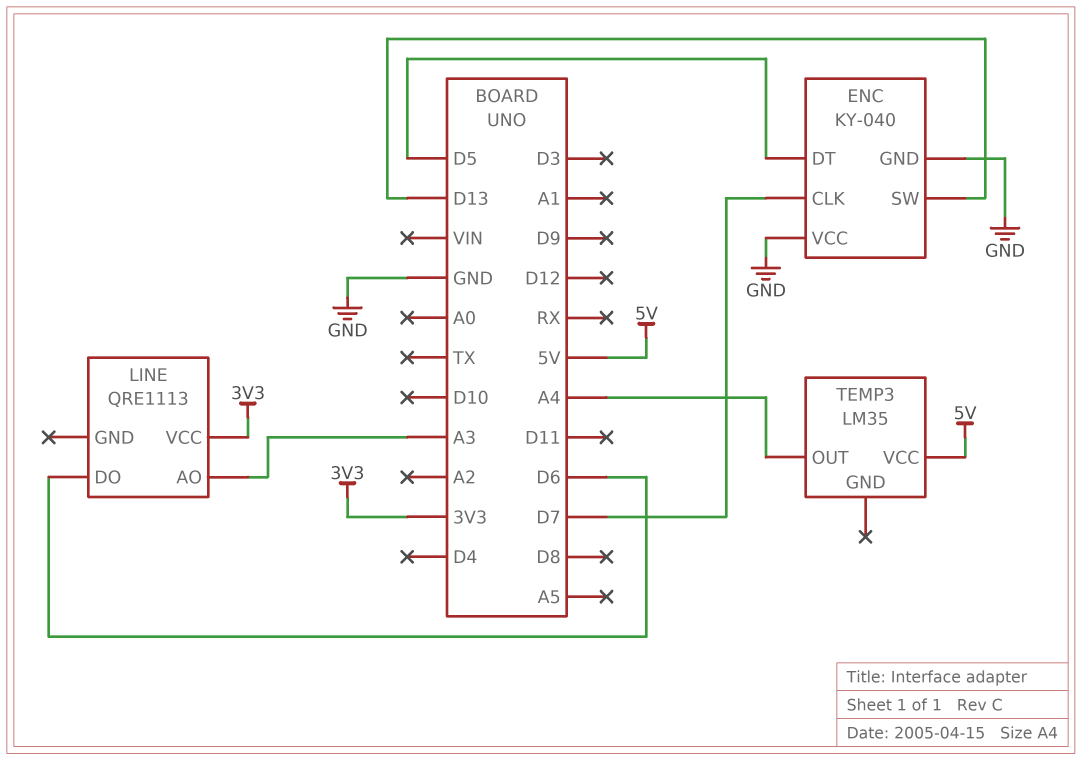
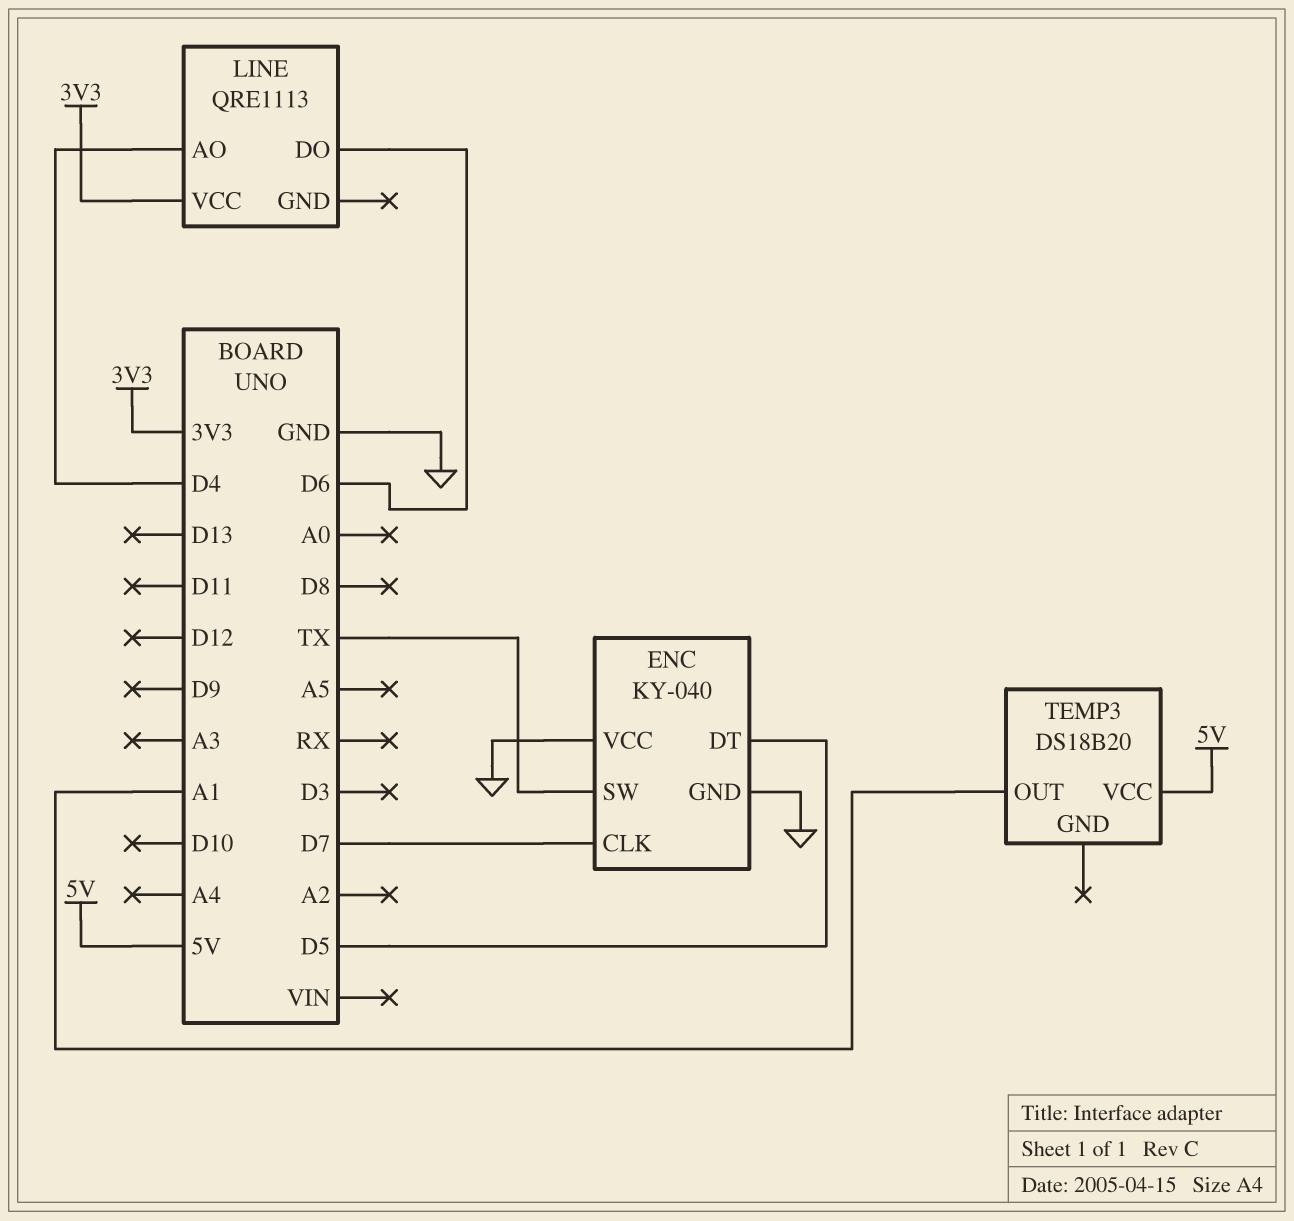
ENC pin SW: D13 -> TX
LINE pin AO: A3 -> D4
TEMP3: LM35 -> DS18B20
TEMP3 pin OUT: A4 -> A1

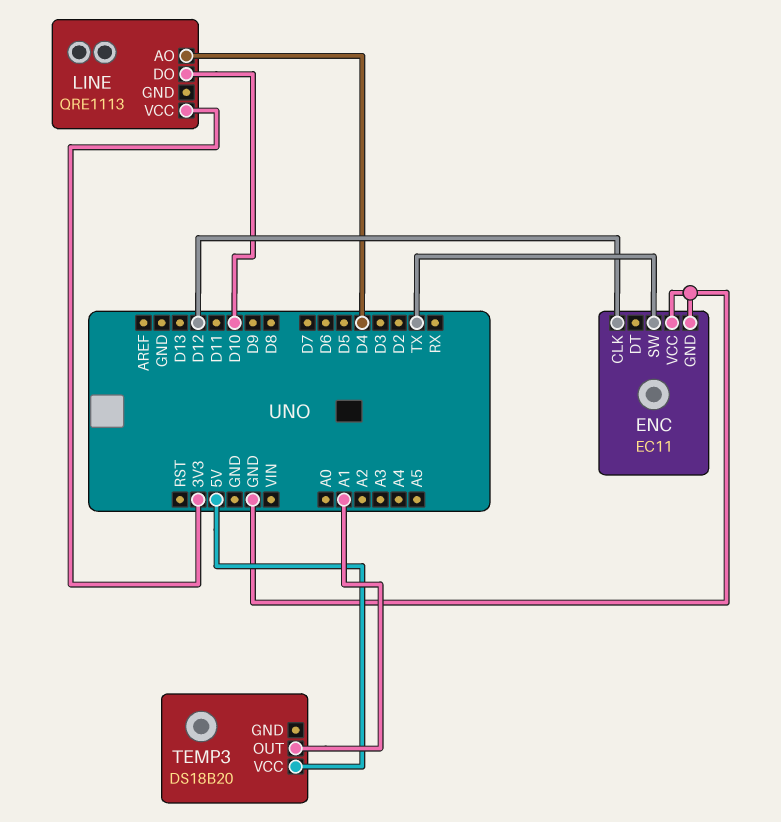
ENC: KY-040 -> EC11
ENC pin CLK: D7 -> D12
ENC pin DT: D5 -> none
LINE pin DO: D6 -> D10

